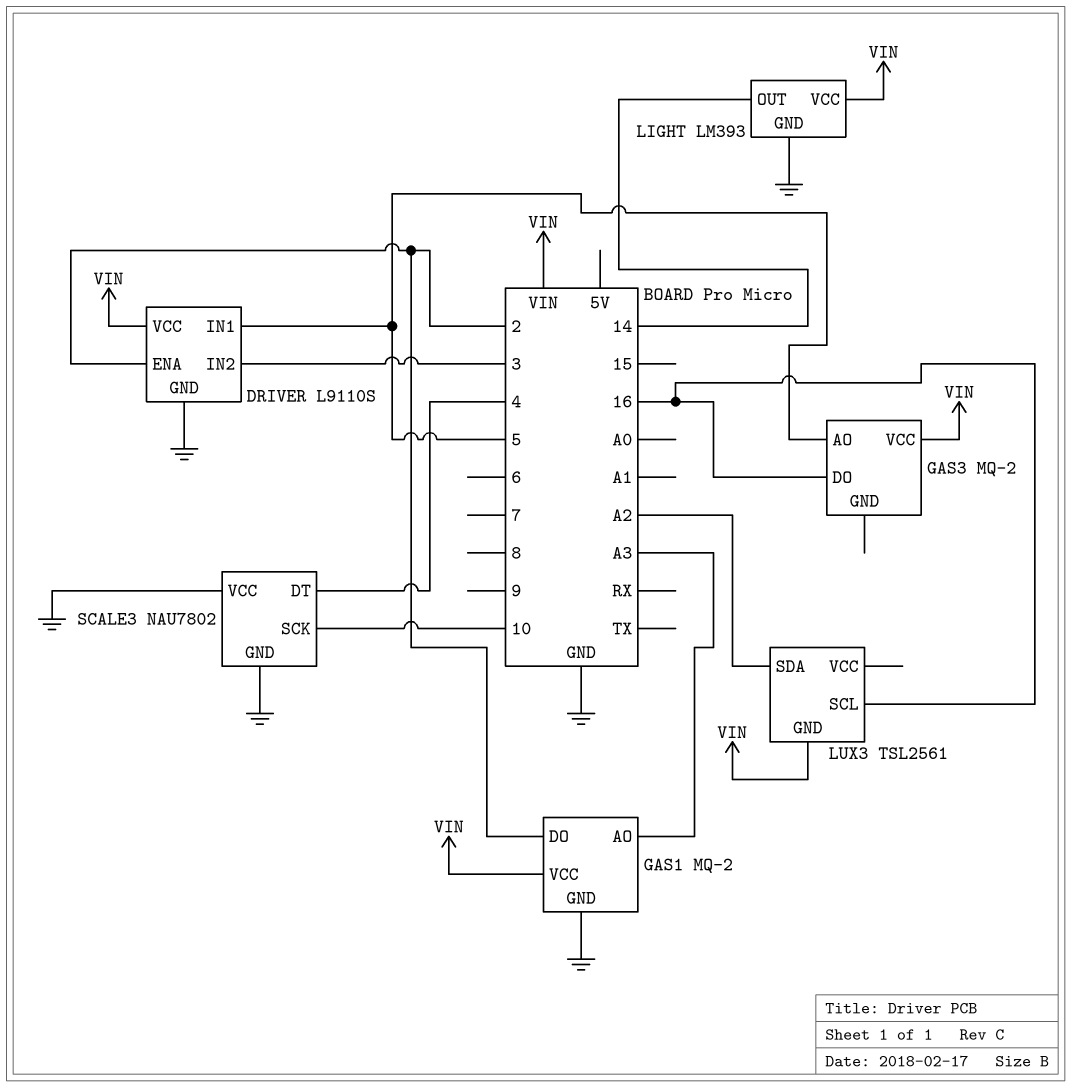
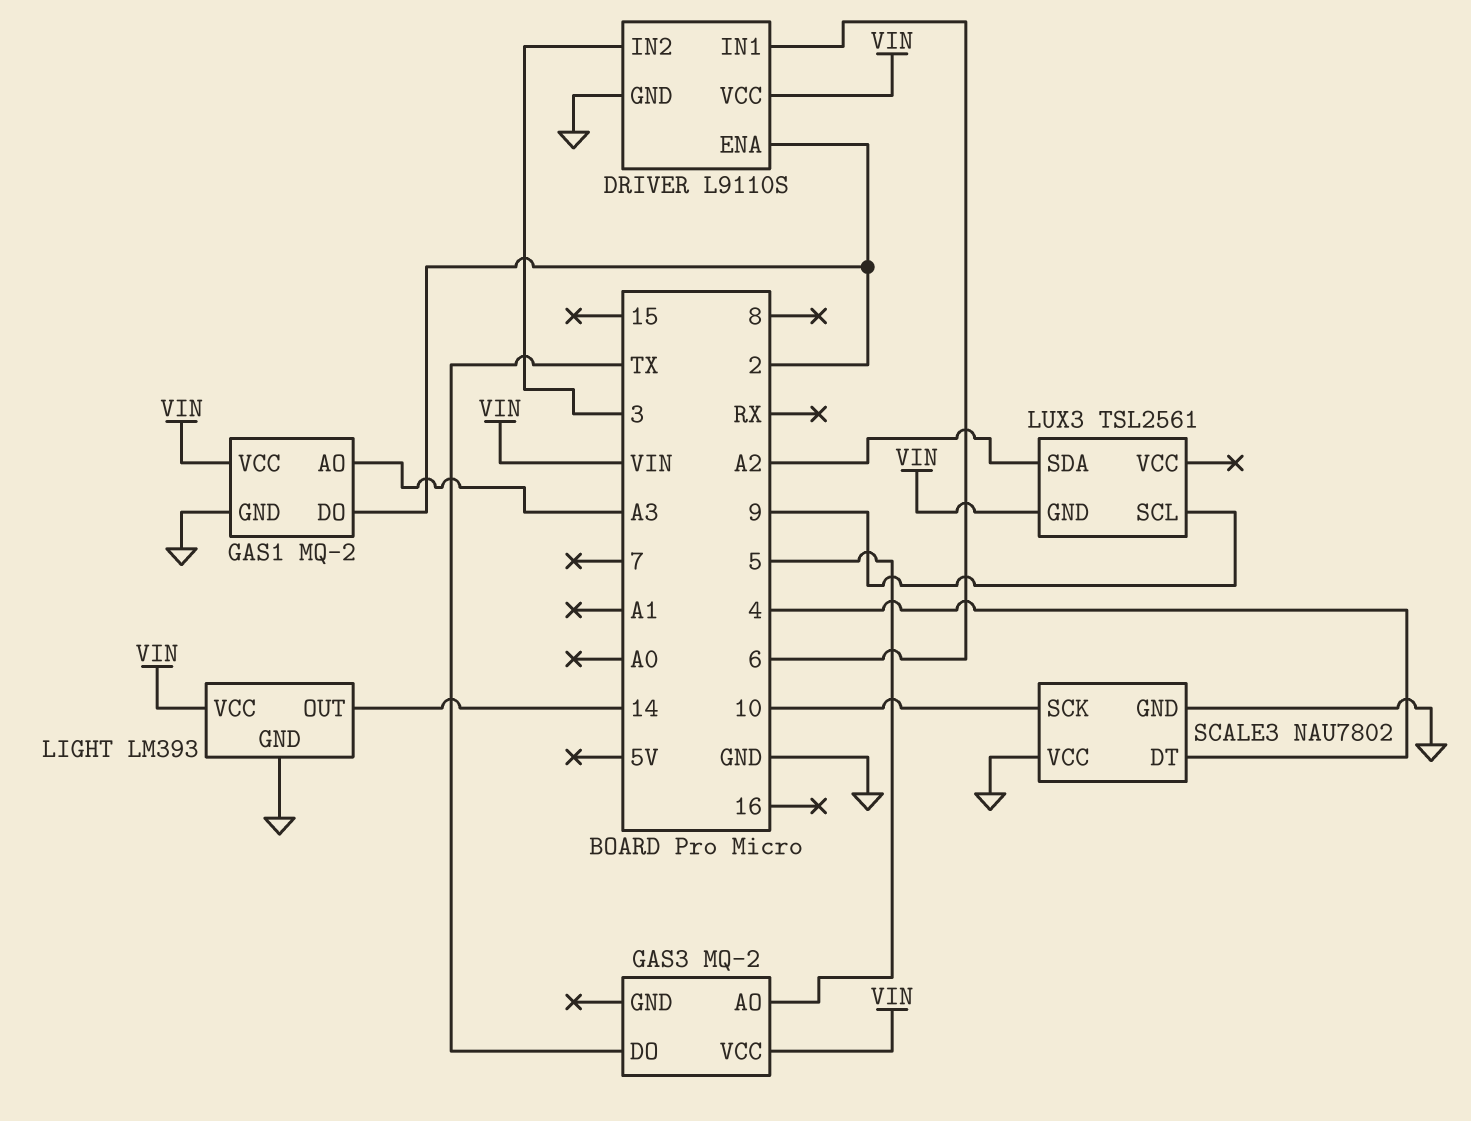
DRIVER pin IN1: 5 -> 6
GAS3 pin DO: 16 -> TX
LUX3 pin SCL: 16 -> 9

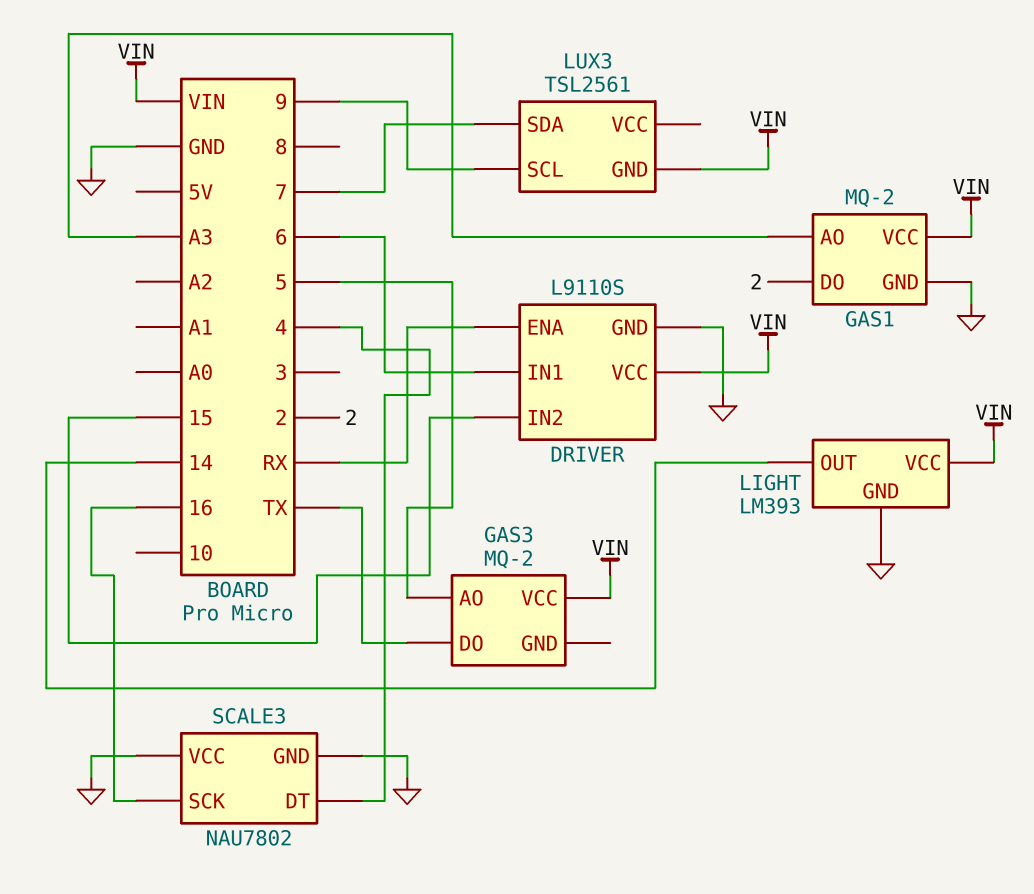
DRIVER pin ENA: 2 -> RX
DRIVER pin IN2: 3 -> 15
LUX3 pin SDA: A2 -> 7
SCALE3 pin SCK: 10 -> 16

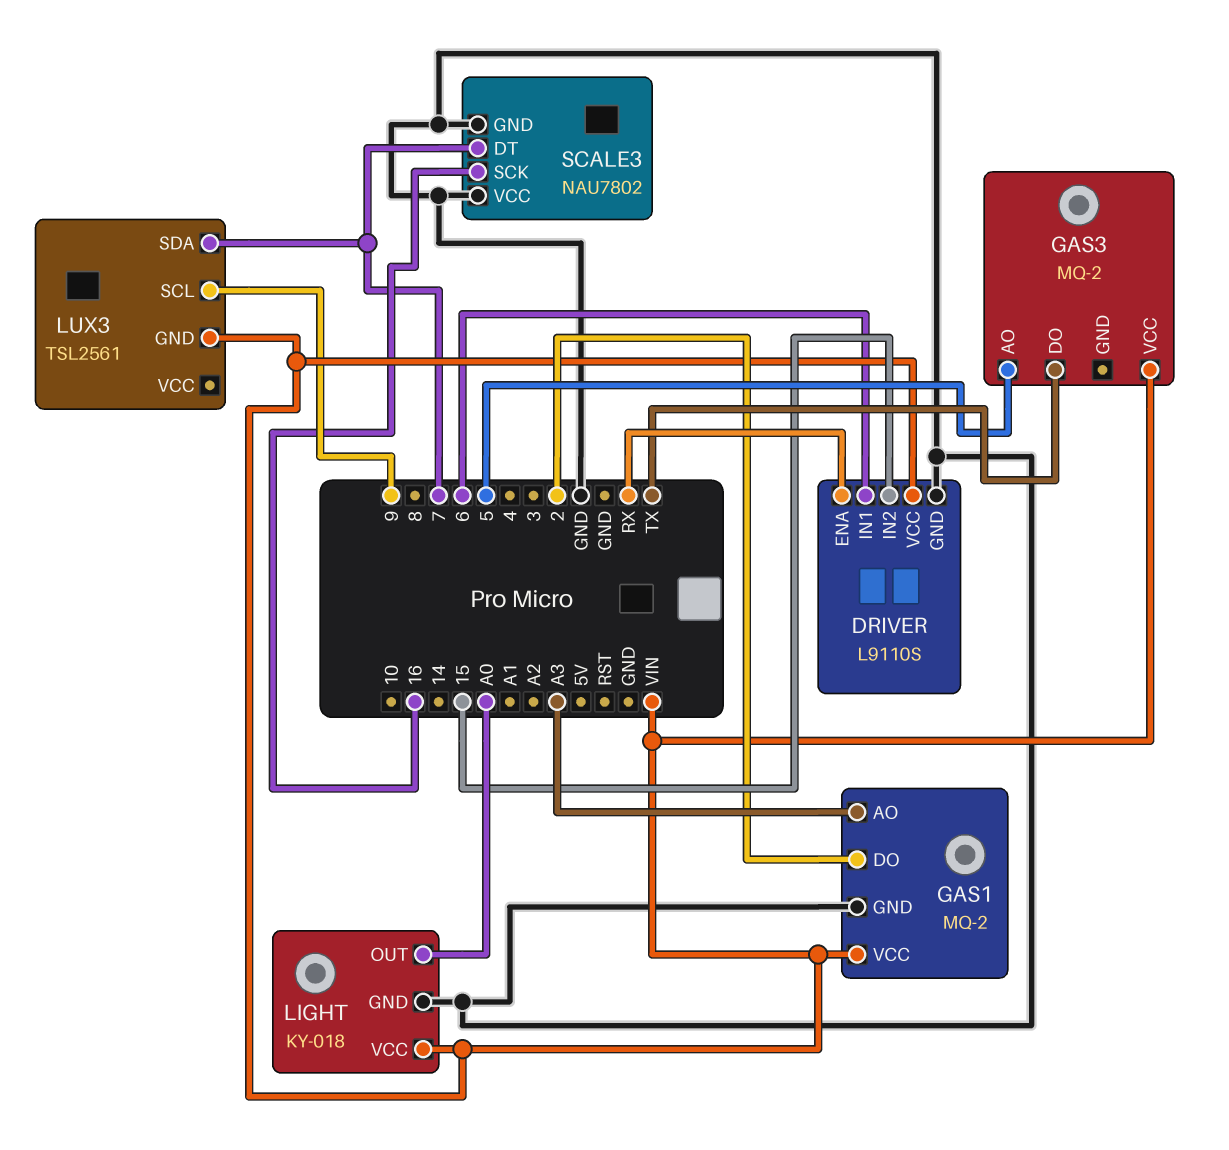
LIGHT: LM393 -> KY-018
LIGHT pin OUT: 14 -> A0
SCALE3 pin DT: 4 -> 7

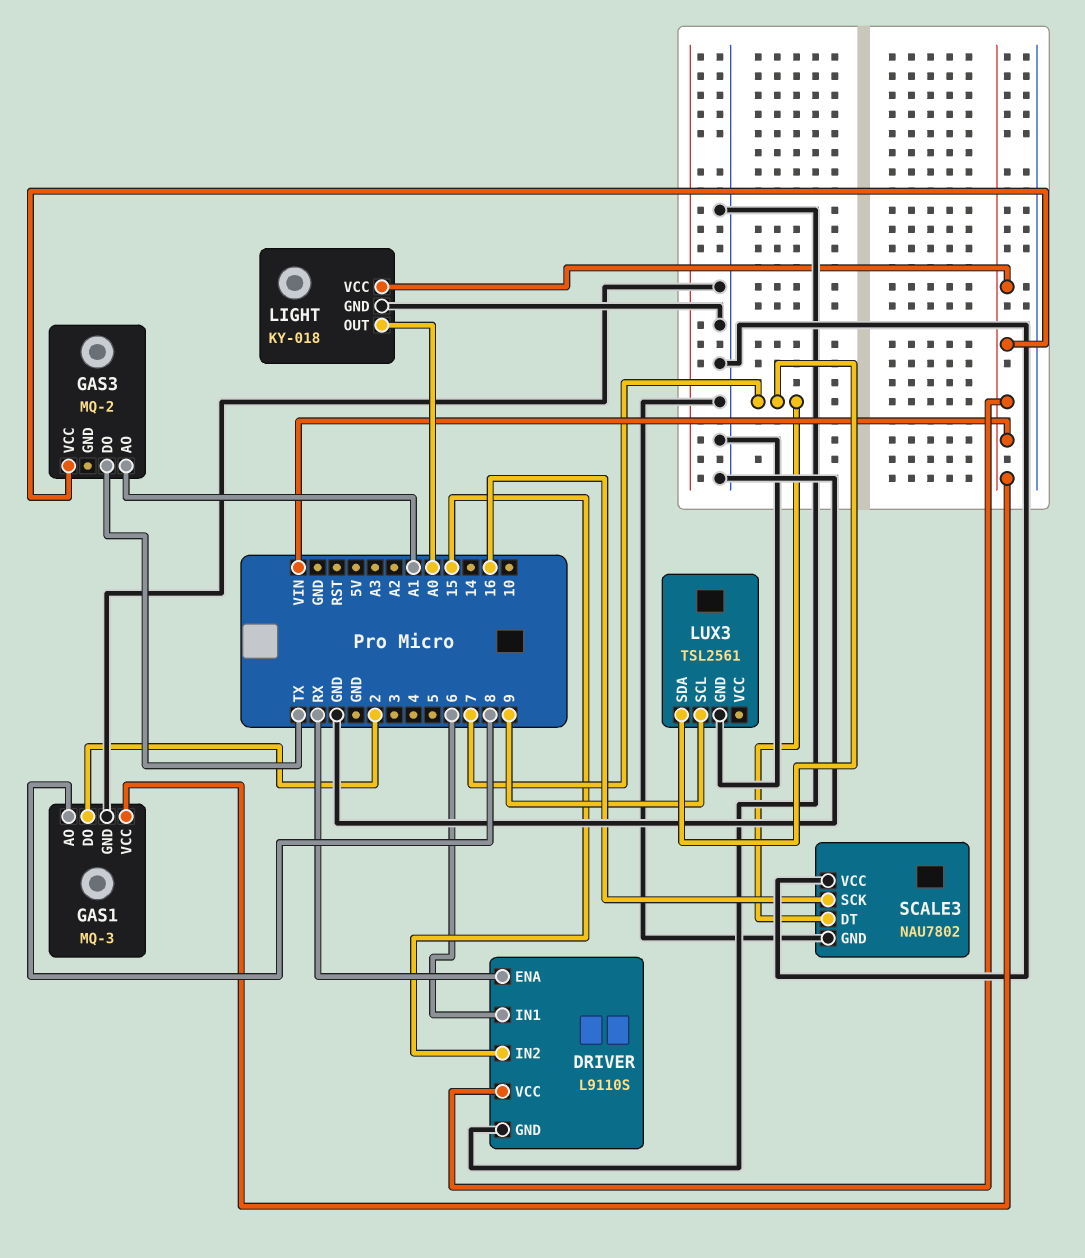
GAS1: MQ-2 -> MQ-3
GAS1 pin AO: A3 -> 8
GAS3 pin AO: 5 -> A1
LUX3 pin GND: VIN -> GND

